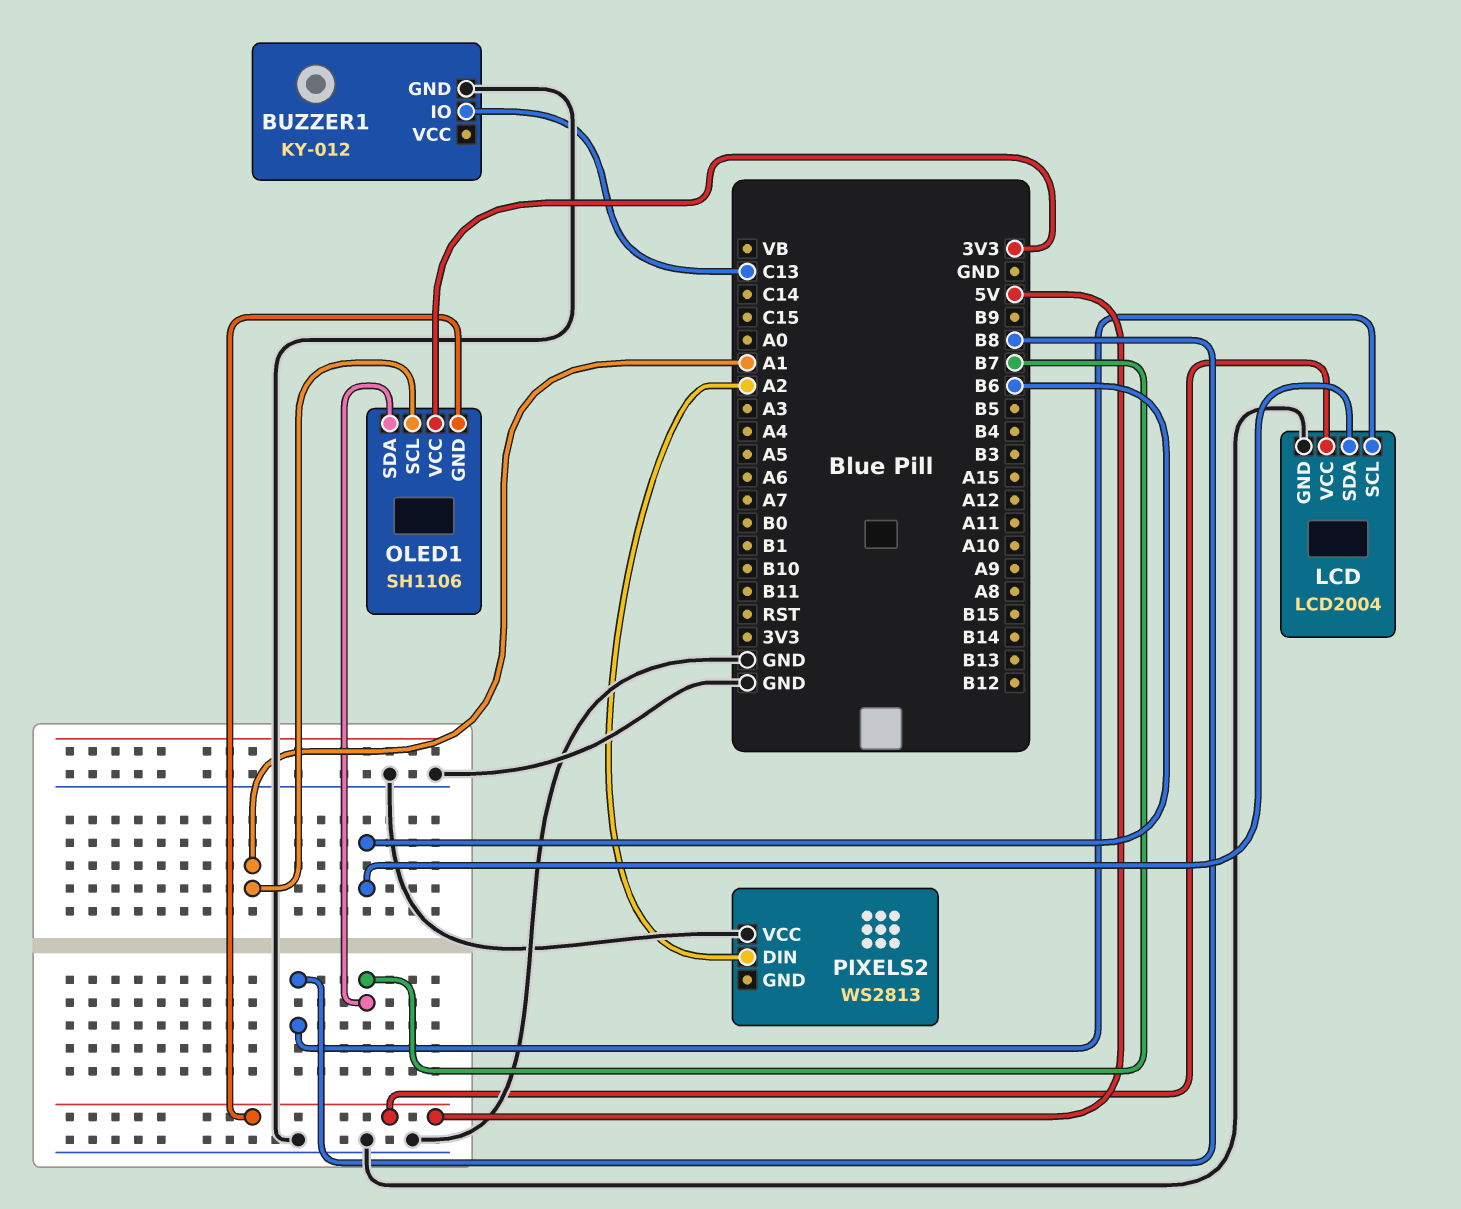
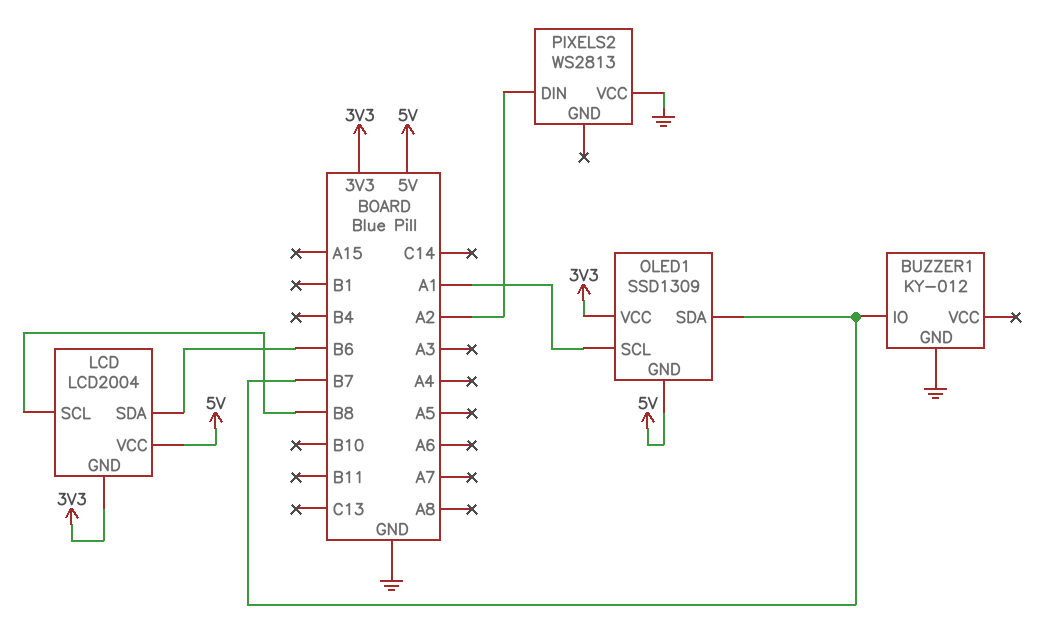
BUZZER1 pin IO: C13 -> B7
LCD pin GND: GND -> 3V3
OLED1: SH1106 -> SSD1309

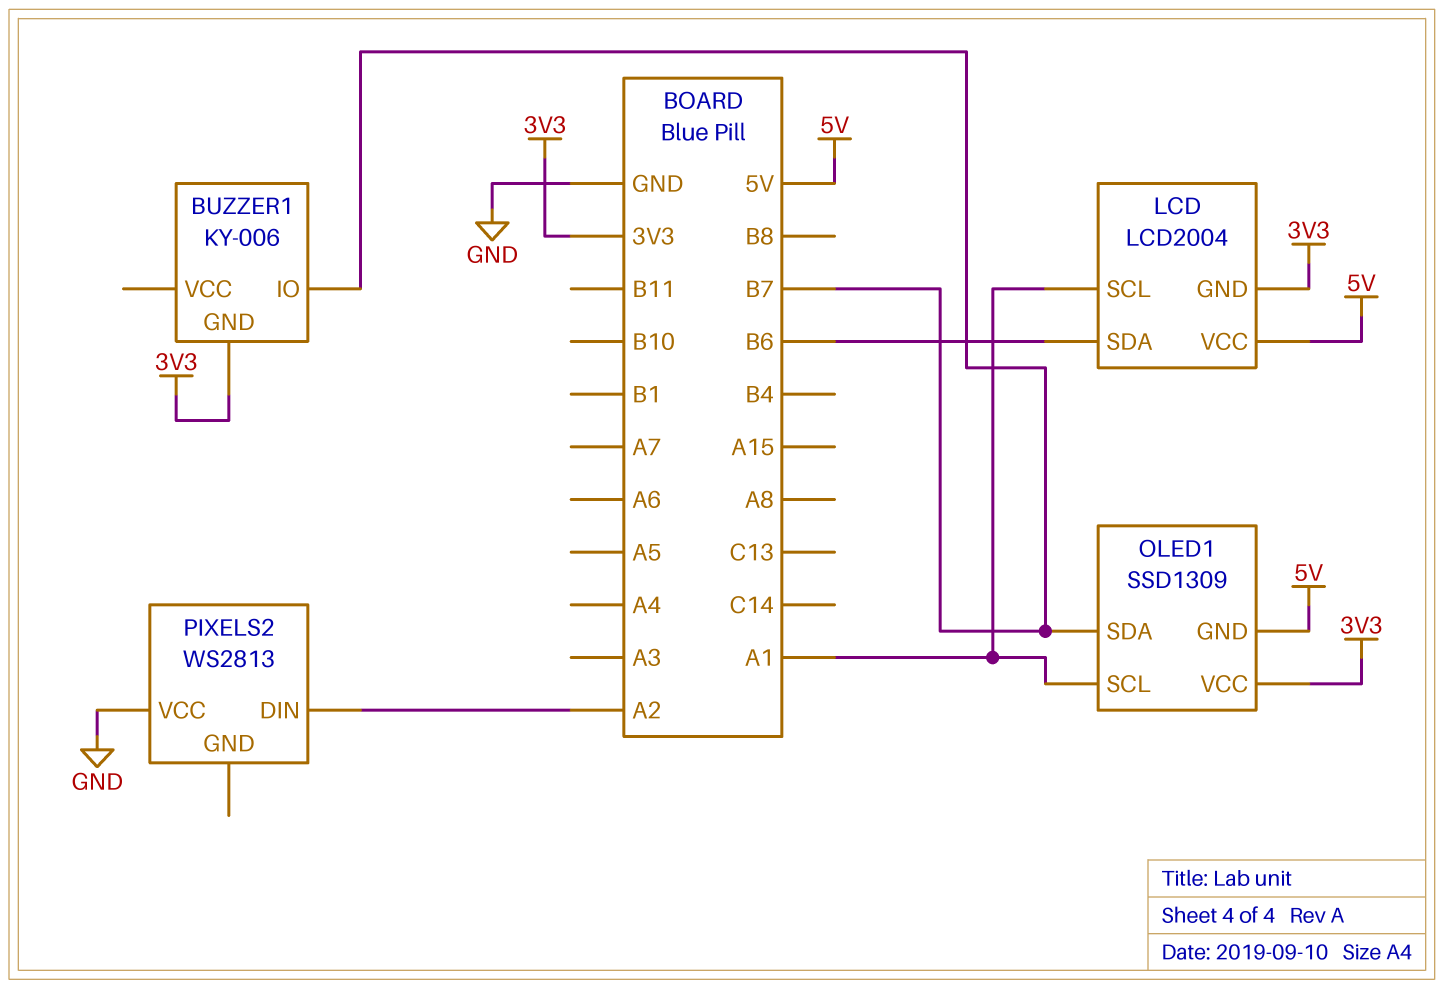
BUZZER1: KY-012 -> KY-006
BUZZER1 pin GND: GND -> 3V3
LCD pin SCL: B8 -> A1

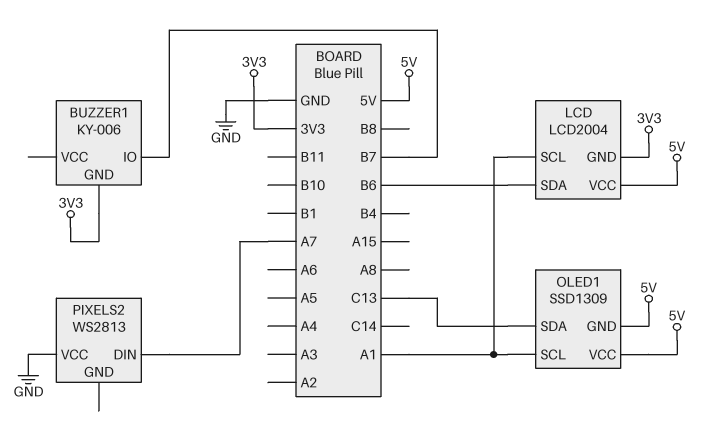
OLED1 pin SDA: B7 -> C13
OLED1 pin VCC: 3V3 -> 5V
PIXELS2 pin DIN: A2 -> A7

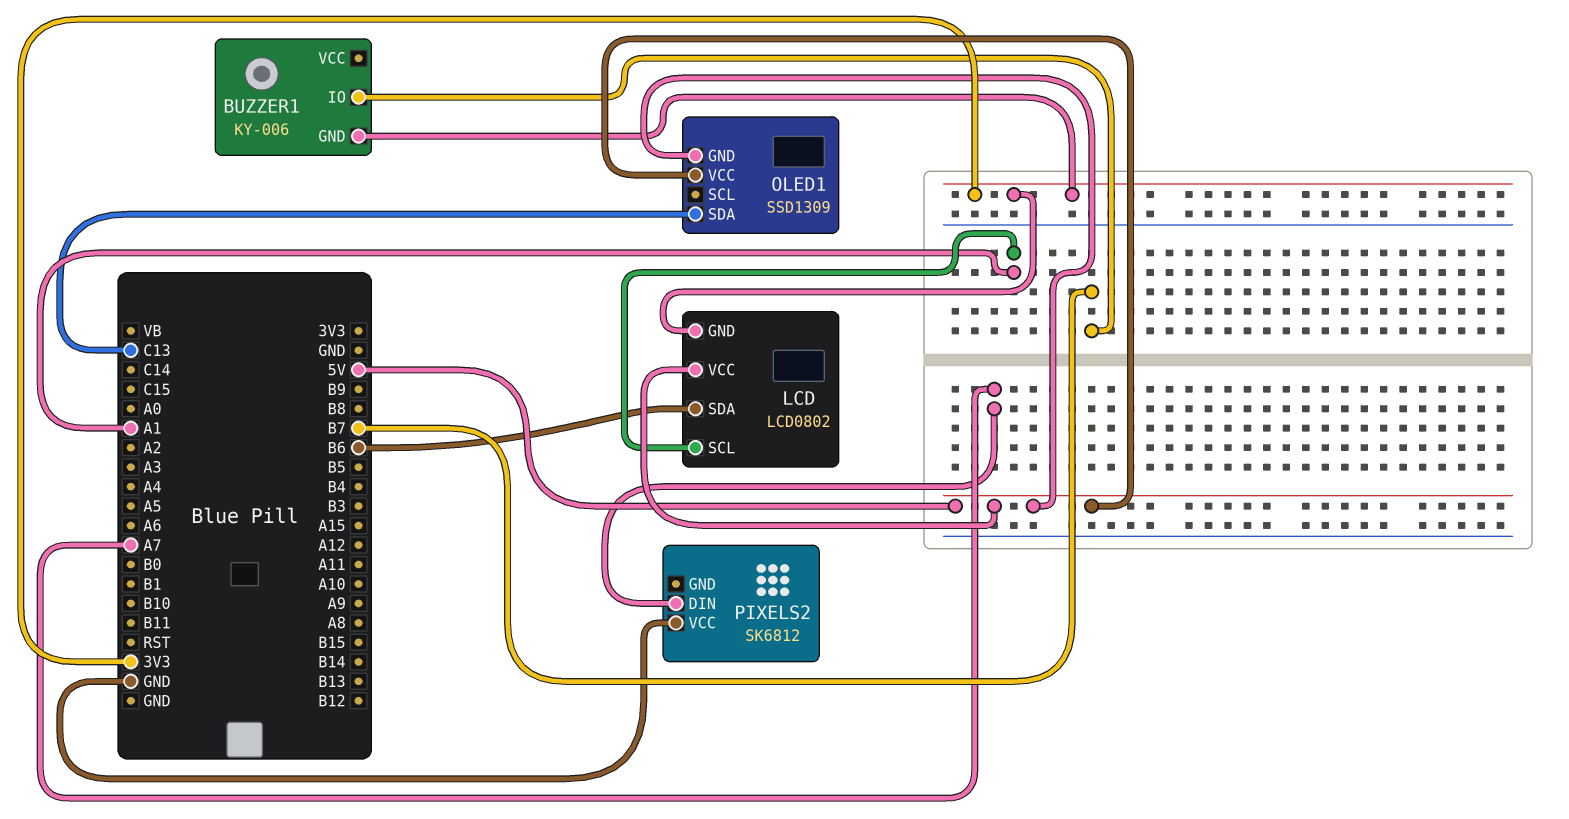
LCD: LCD2004 -> LCD0802
OLED1 pin SCL: A1 -> none
PIXELS2: WS2813 -> SK6812

